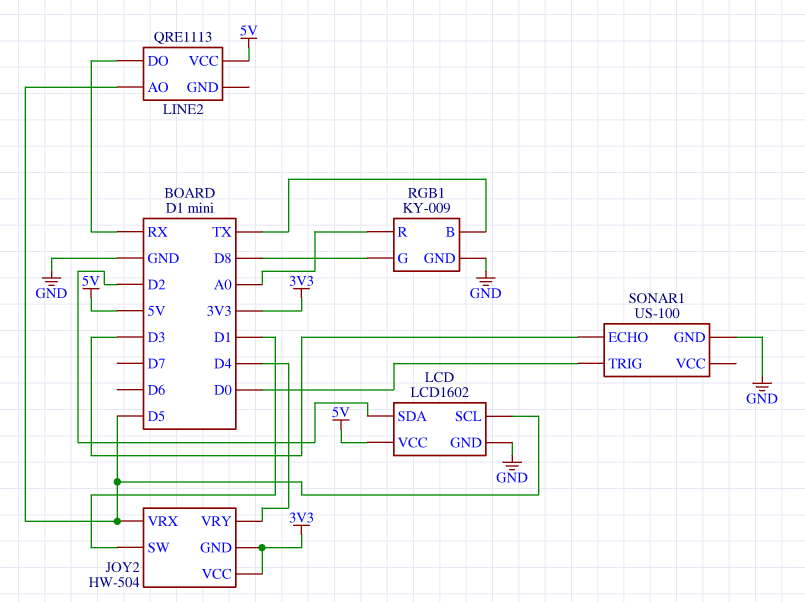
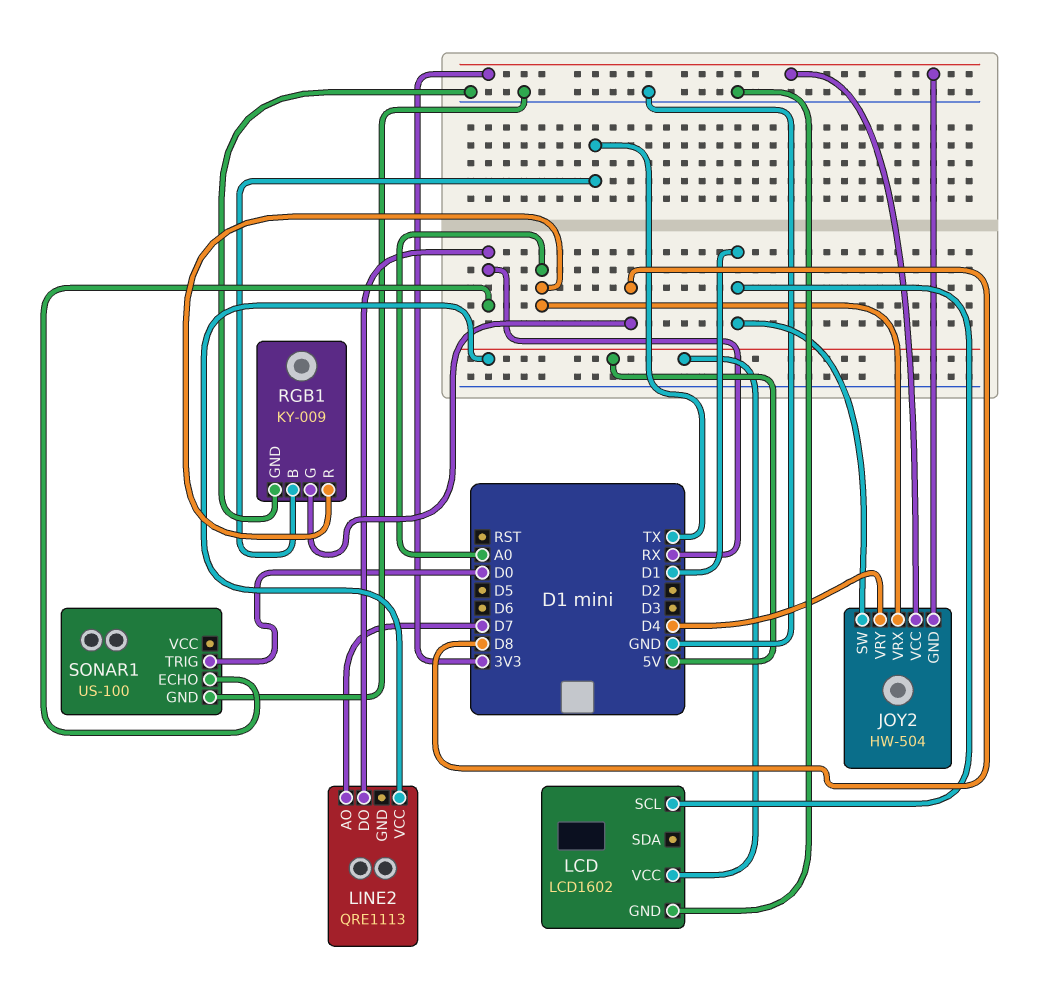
JOY2 pin VRX: D5 -> A0
LCD pin SCL: D5 -> D1
LCD pin SDA: D2 -> none
LINE2 pin AO: D5 -> D7
SONAR1 pin ECHO: D3 -> RX

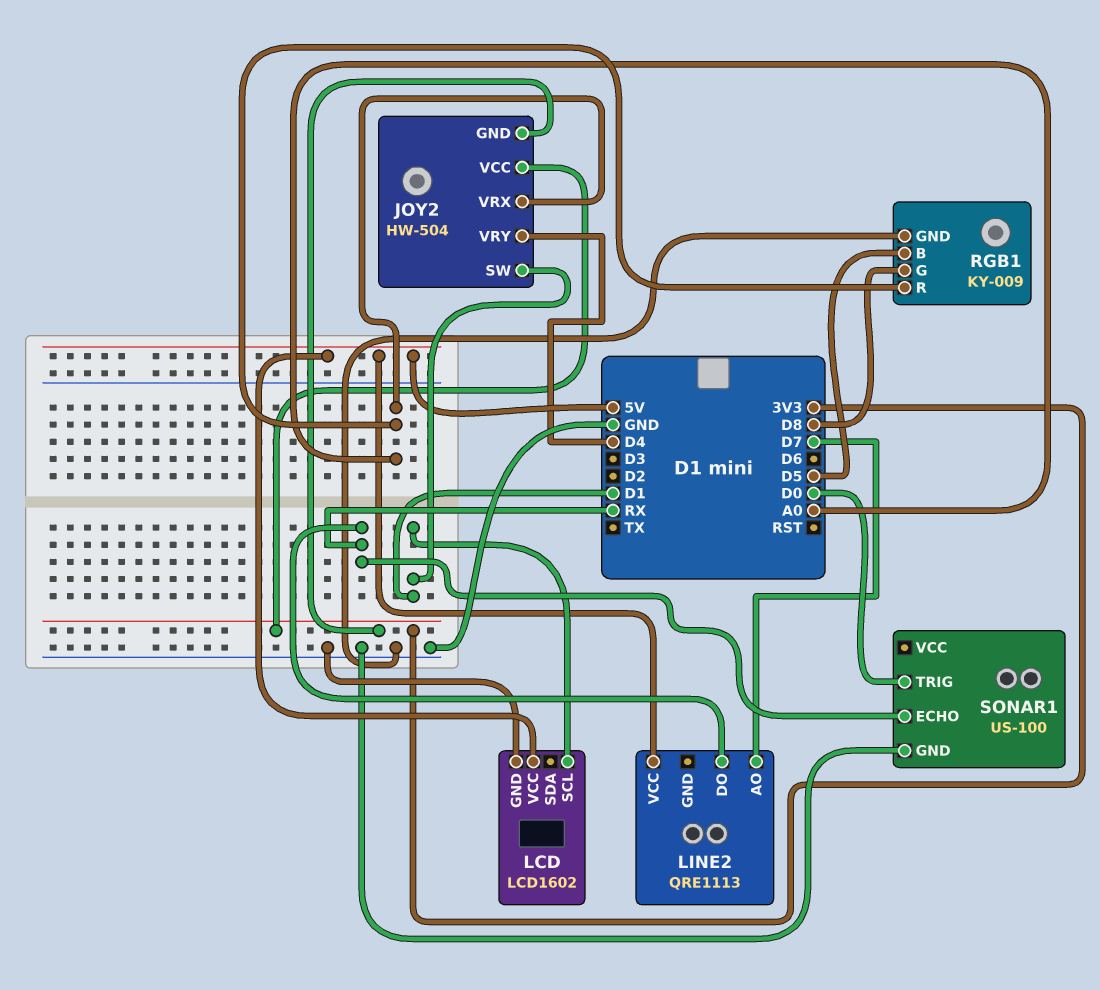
RGB1 pin B: TX -> D5

